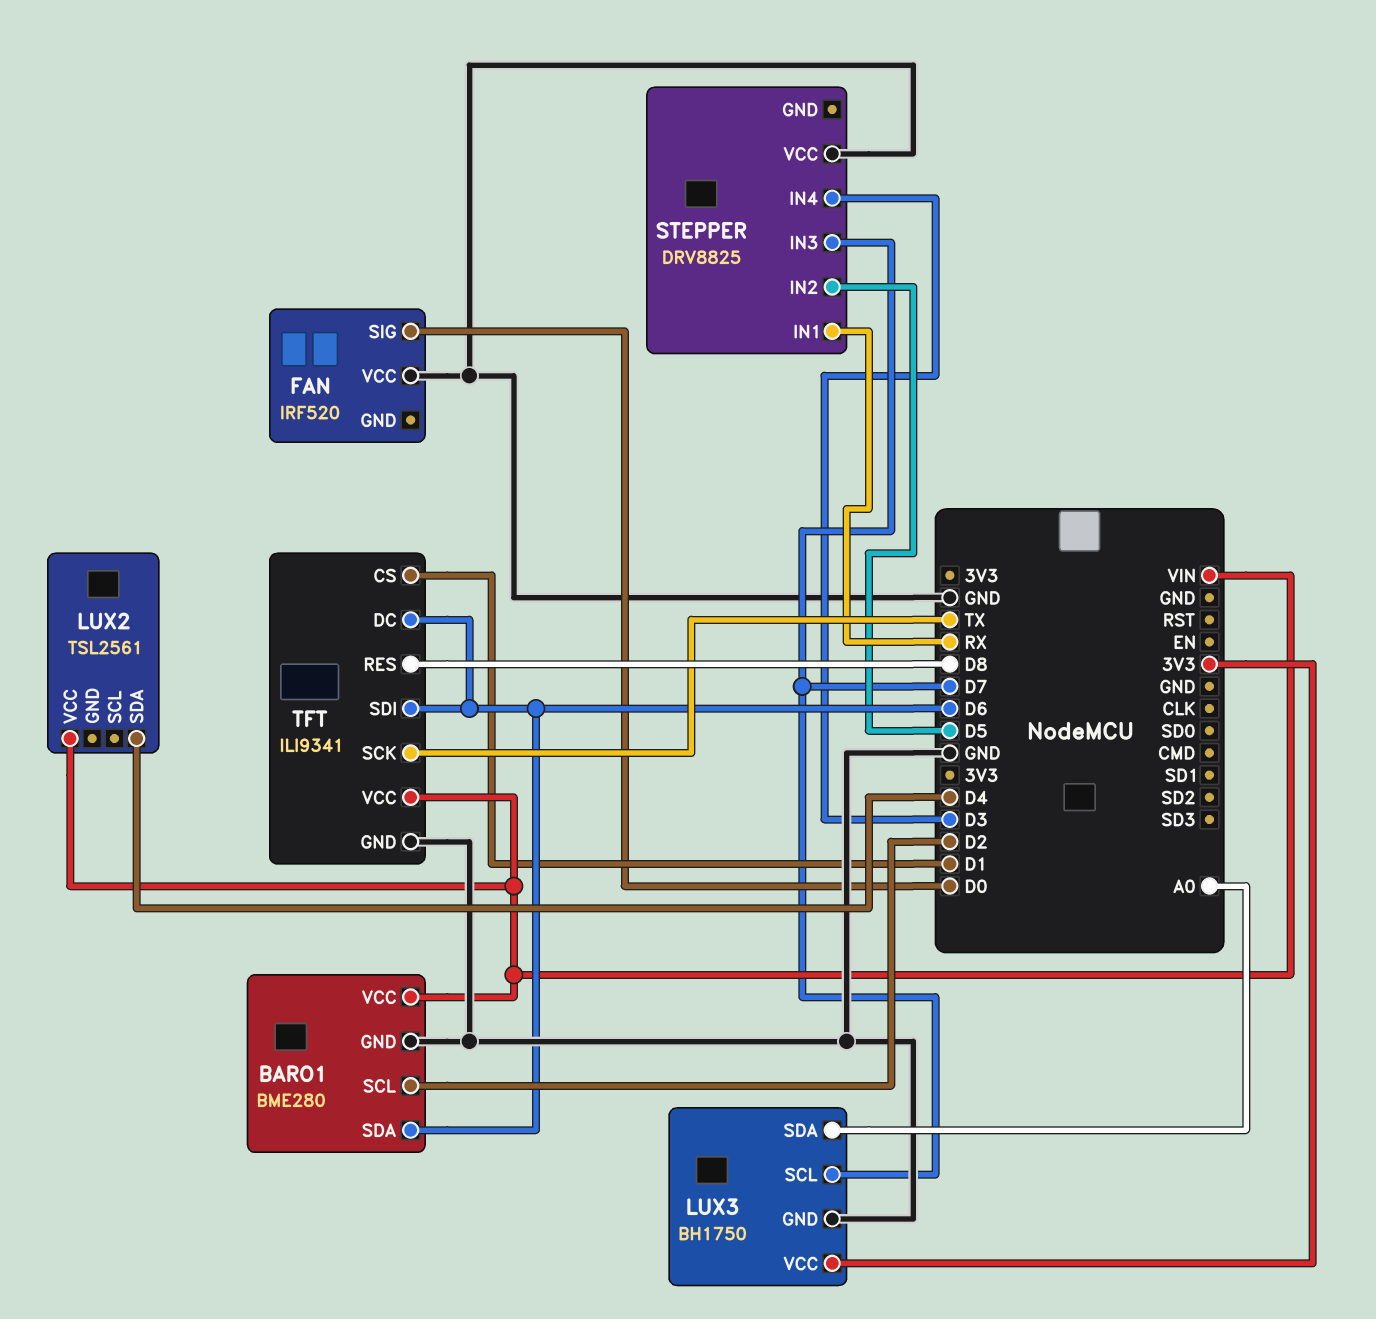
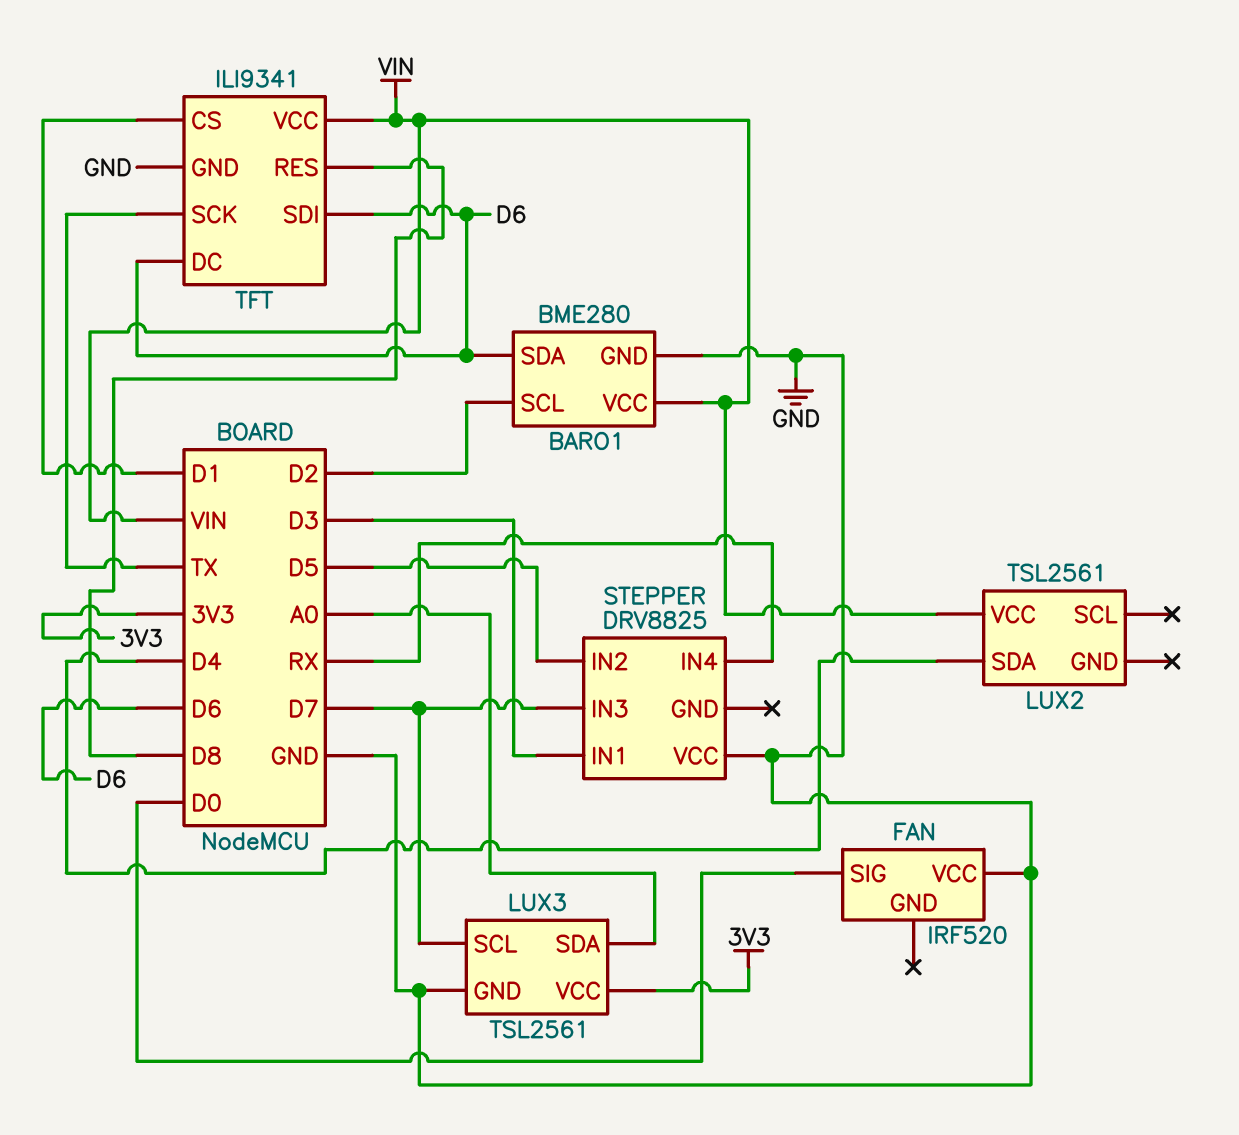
LUX3: BH1750 -> TSL2561
STEPPER pin IN1: RX -> D3
STEPPER pin IN4: D3 -> RX

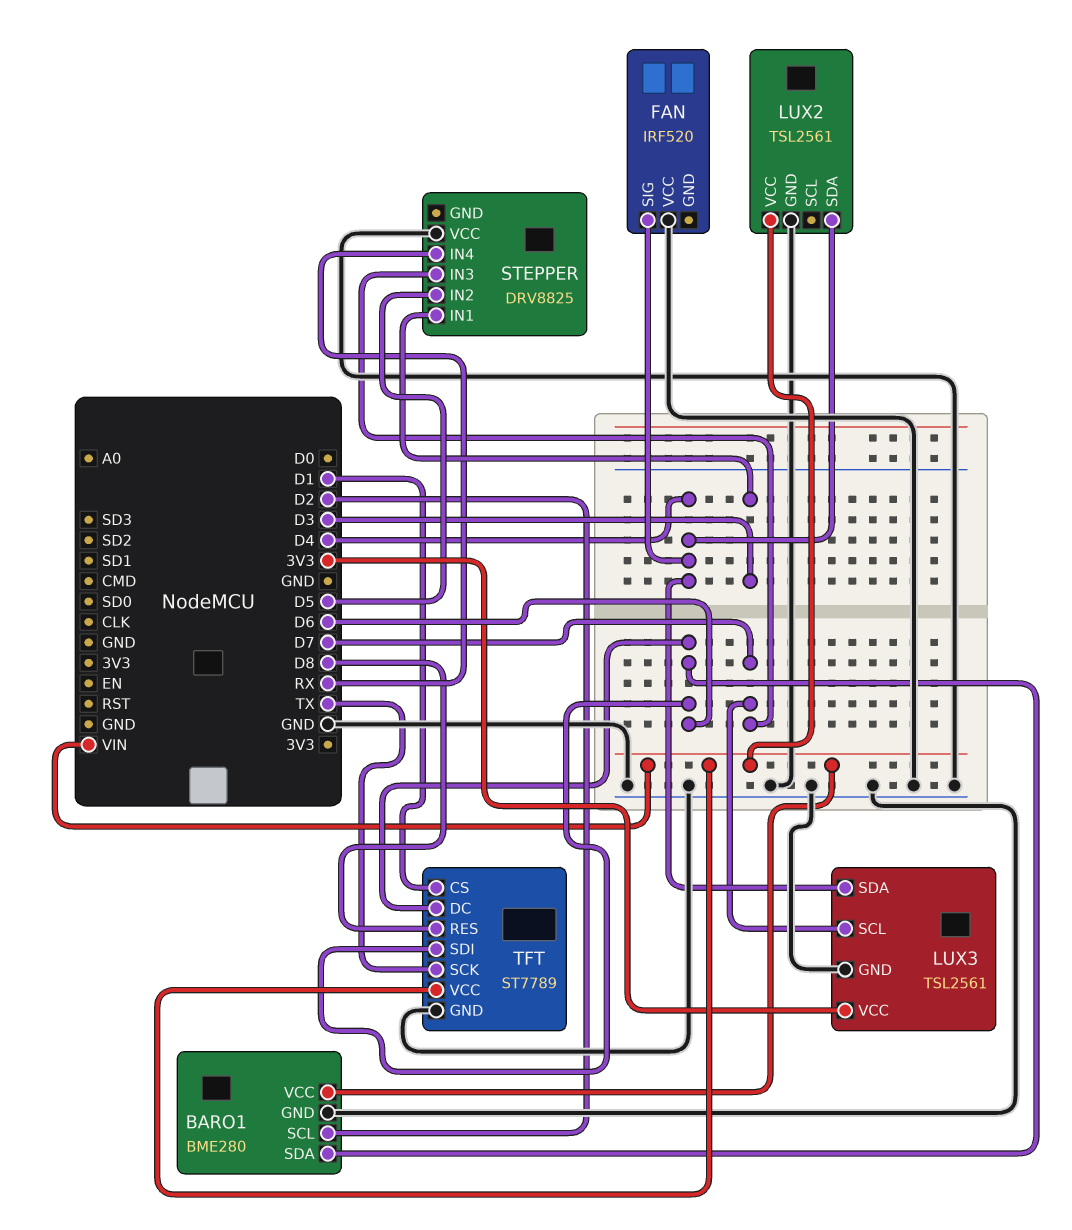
FAN pin SIG: D0 -> D4
LUX2 pin GND: none -> GND
LUX3 pin SDA: A0 -> D4
TFT: ILI9341 -> ST7789

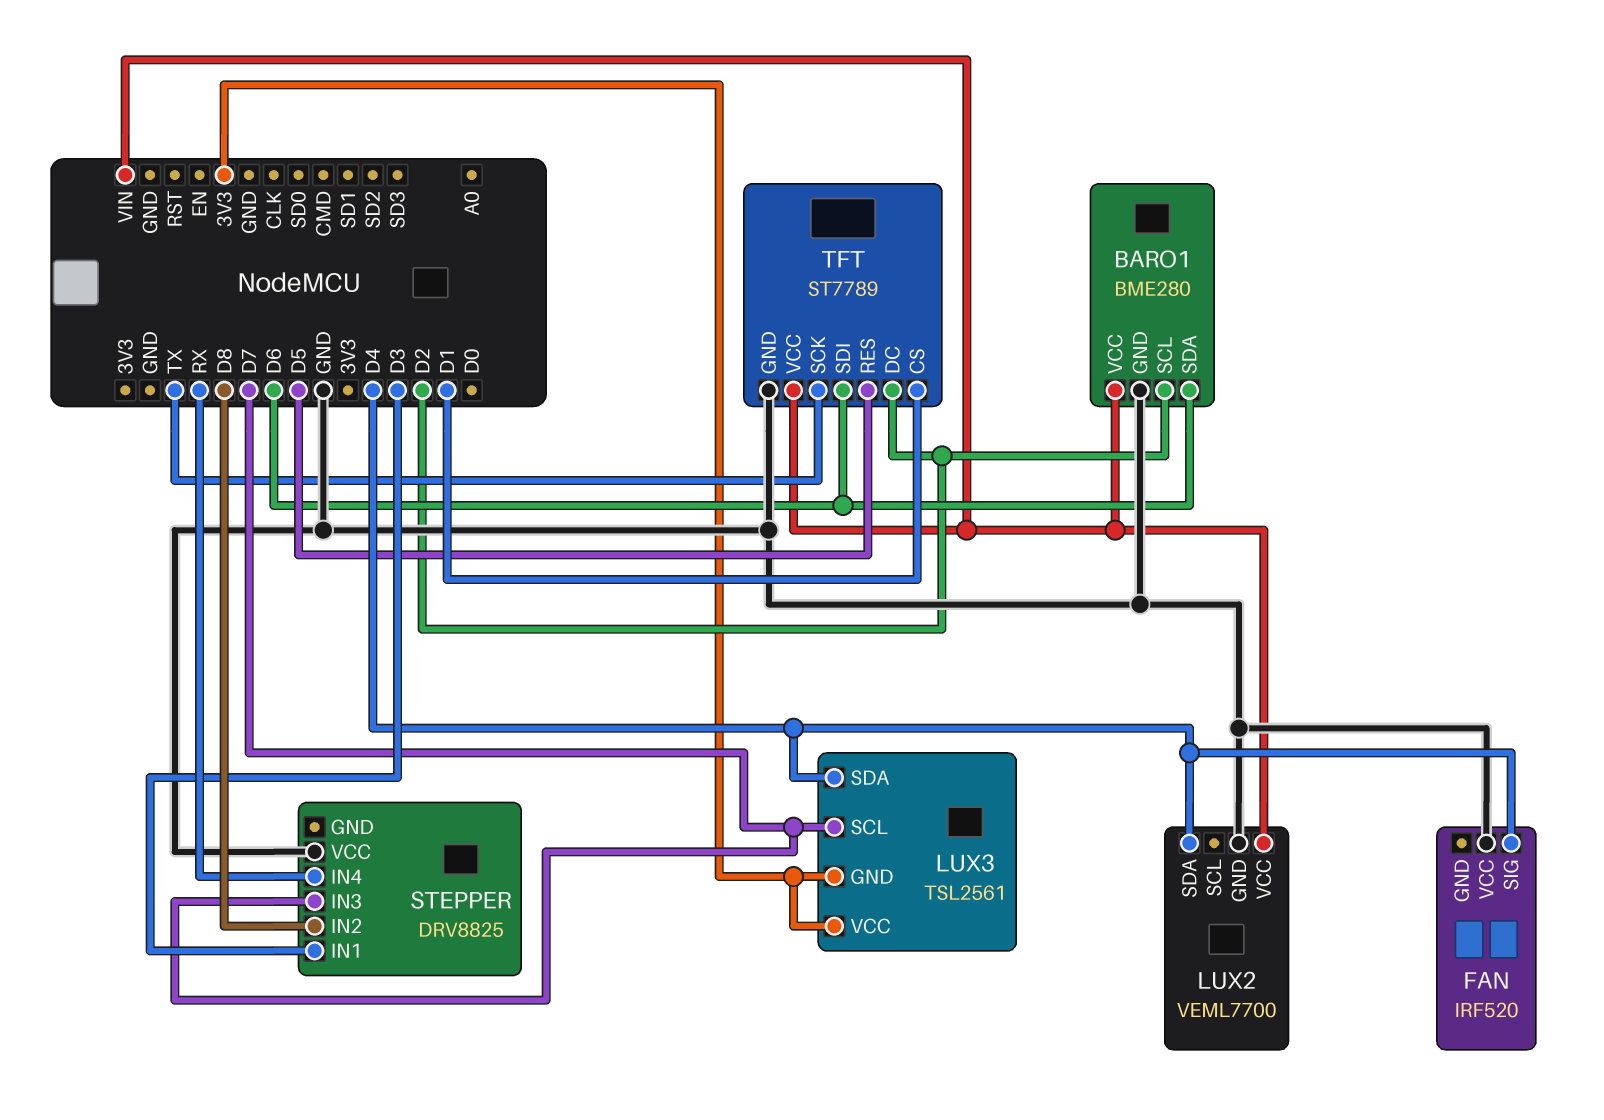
LUX2: TSL2561 -> VEML7700
LUX3 pin GND: GND -> 3V3
STEPPER pin IN2: D5 -> D8
TFT pin DC: D6 -> D2
TFT pin RES: D8 -> D5

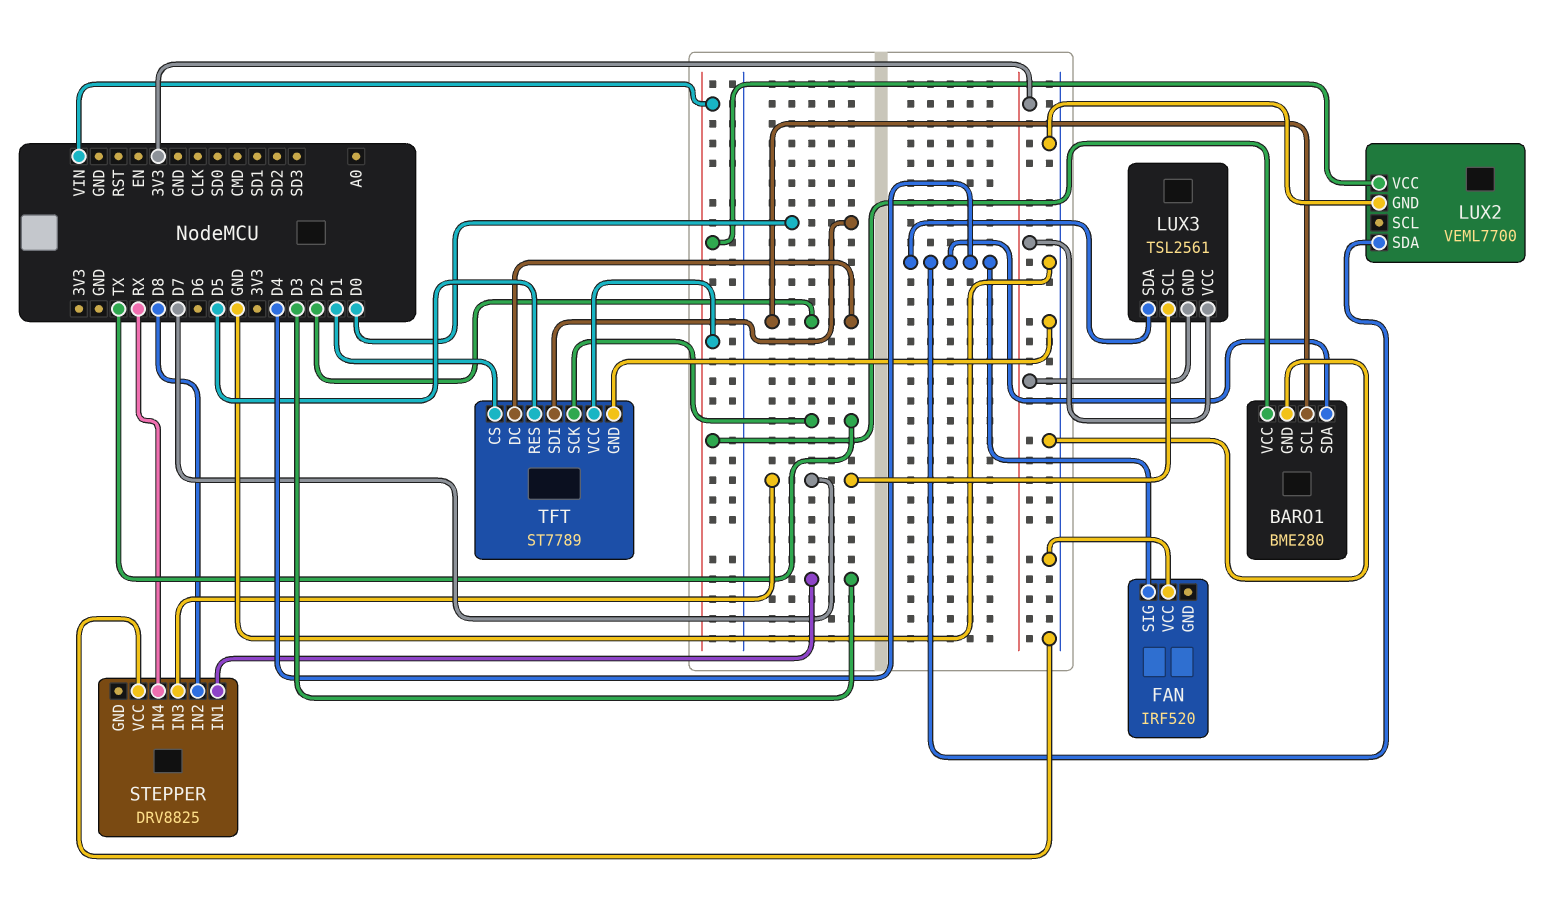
BARO1 pin SDA: D6 -> D4
TFT pin SDI: D6 -> D0

